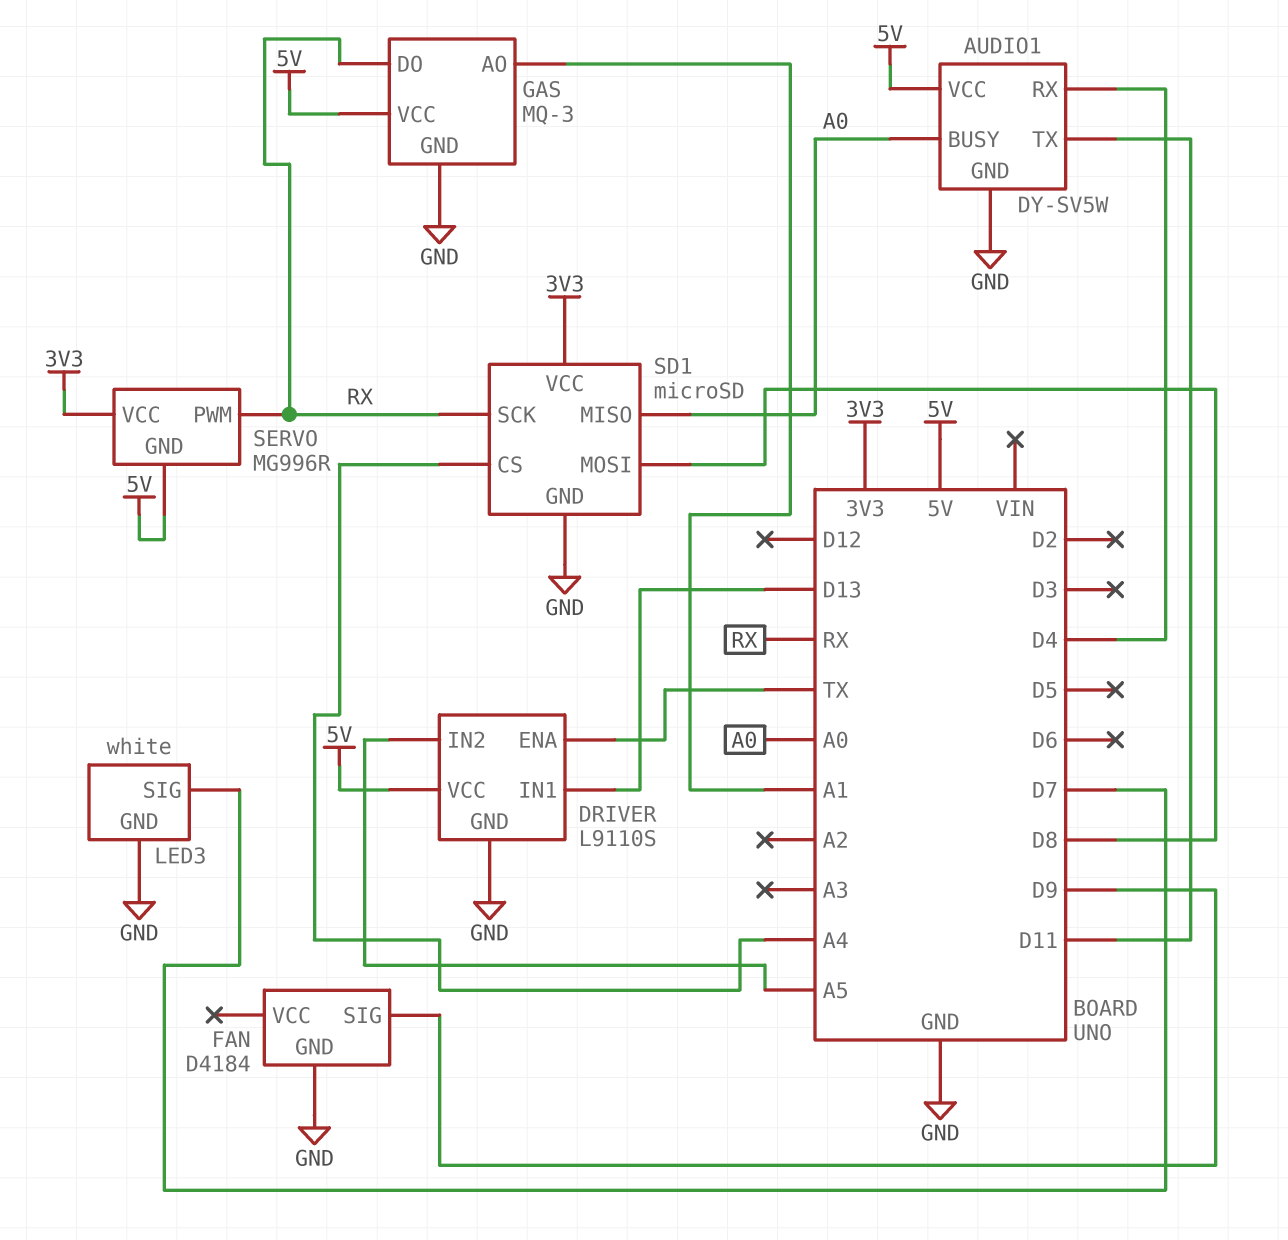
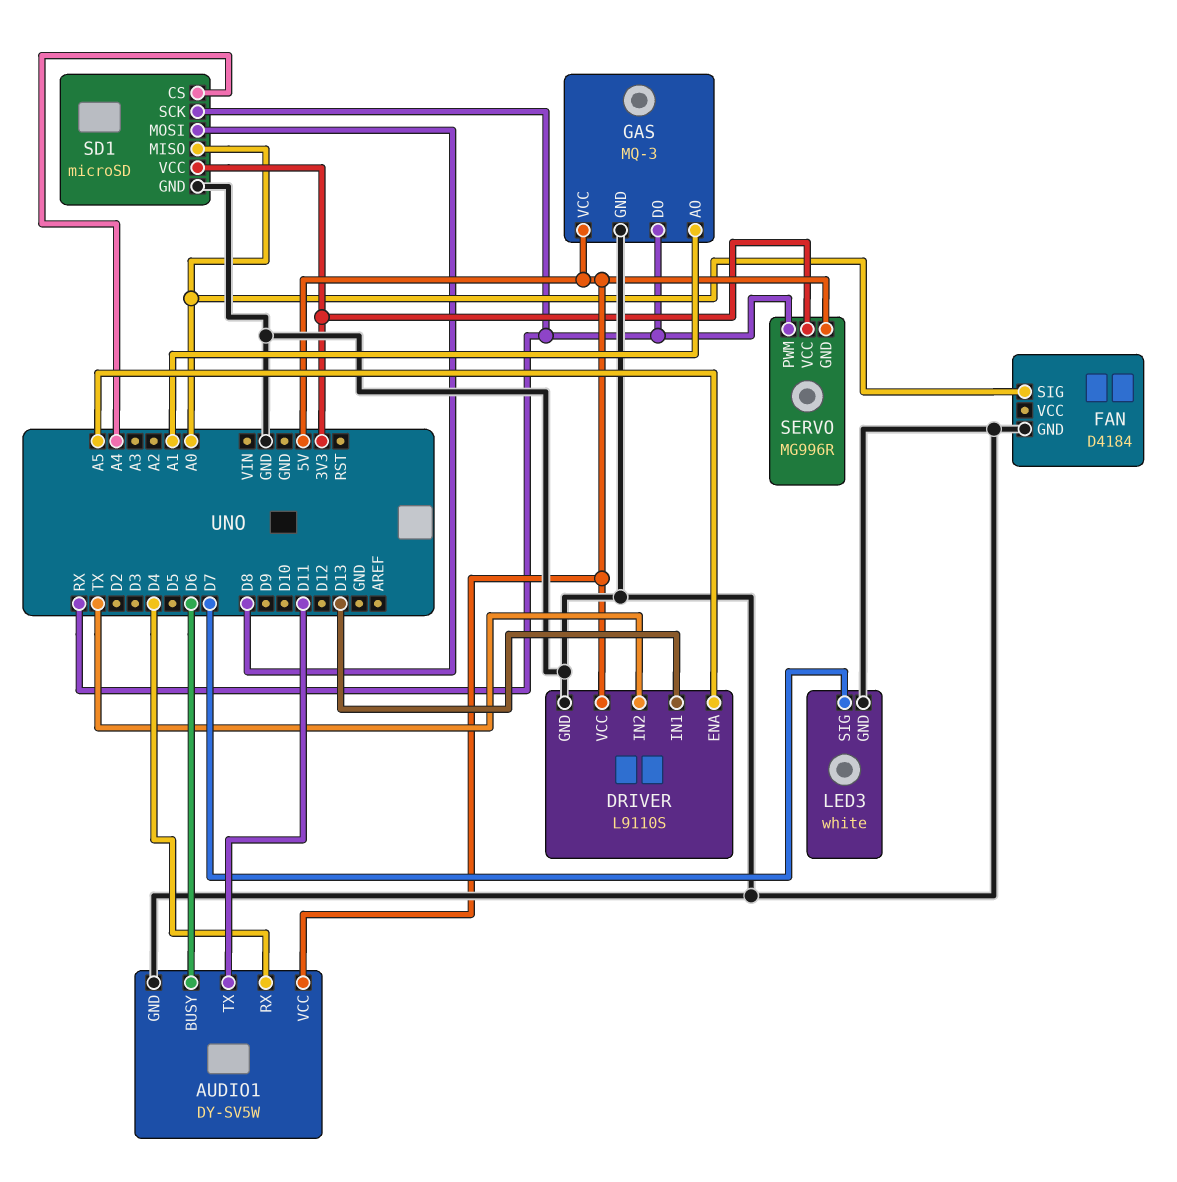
AUDIO1 pin BUSY: A0 -> D6
DRIVER pin ENA: TX -> A5
DRIVER pin IN2: A5 -> TX
FAN pin SIG: D9 -> A0

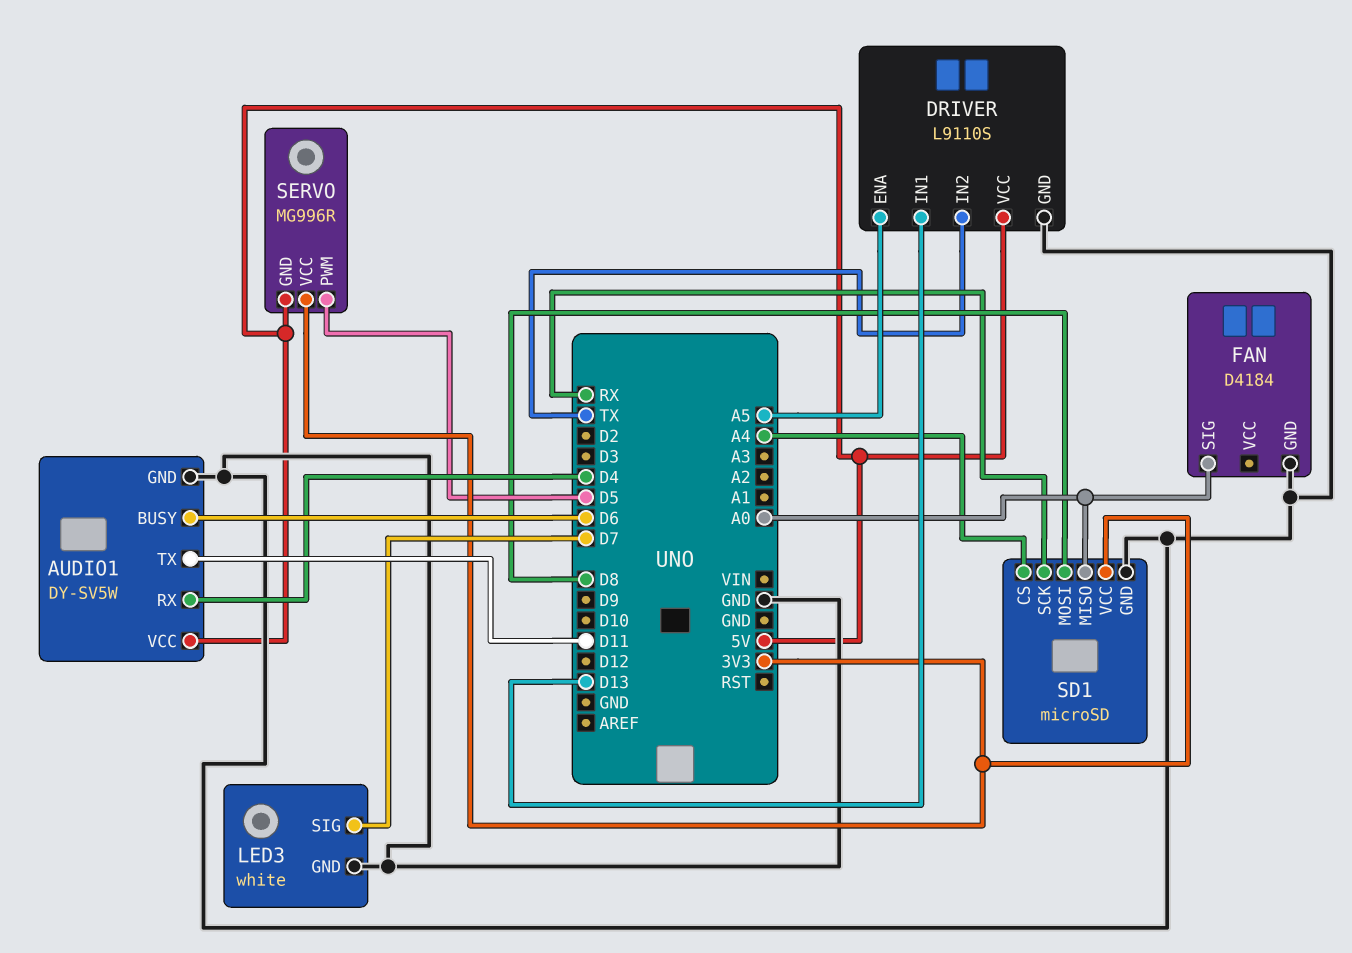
GAS: MQ-3 -> none
GAS pin AO: A1 -> none
GAS pin DO: RX -> none
GAS pin GND: GND -> none
GAS pin VCC: 5V -> none
SERVO pin PWM: RX -> D5

